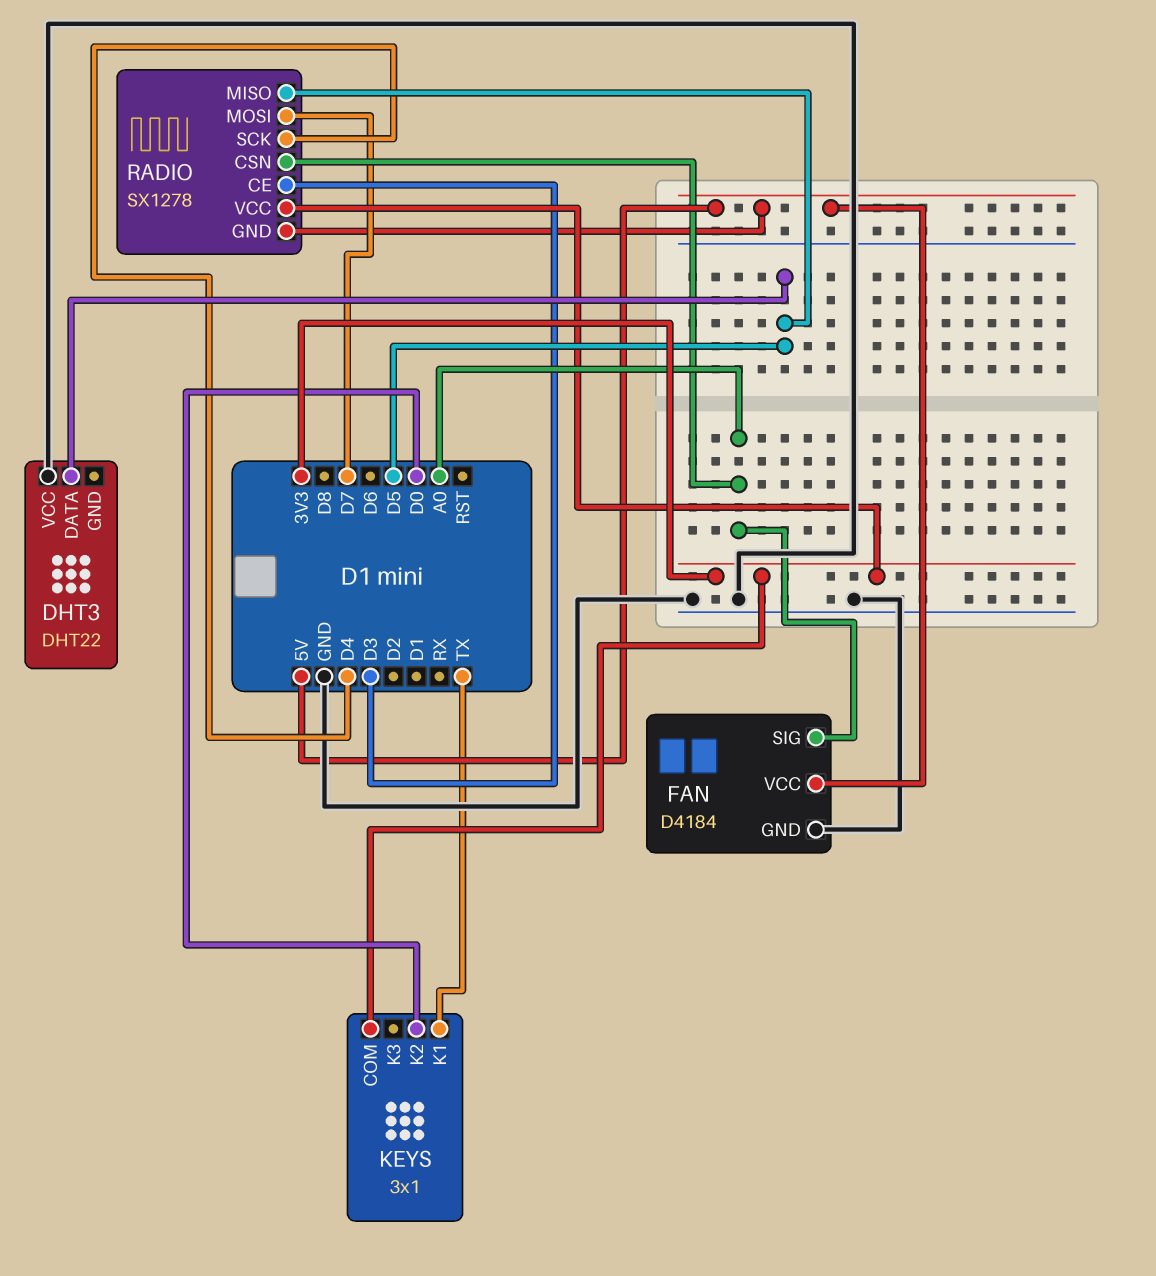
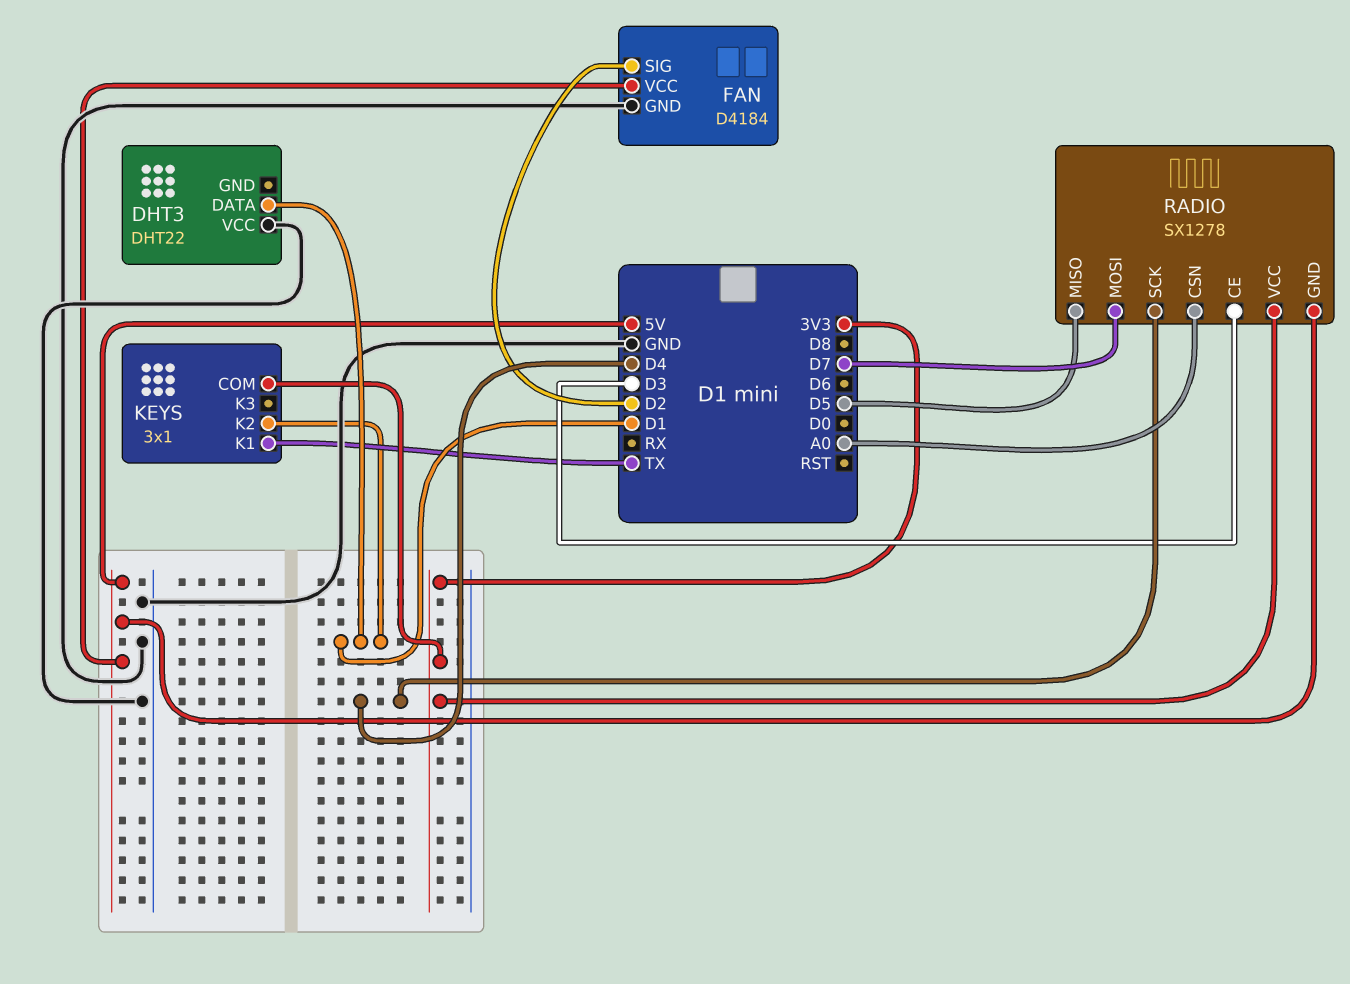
DHT3 pin DATA: D5 -> D1
FAN pin SIG: A0 -> D2
KEYS pin K2: D0 -> D1

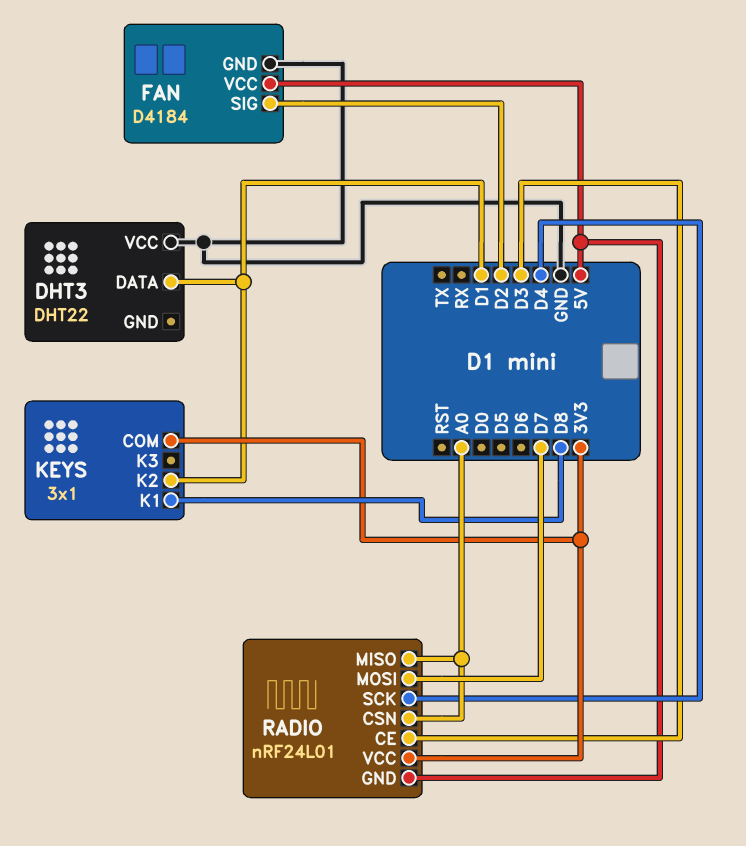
KEYS pin K1: TX -> D8
RADIO: SX1278 -> nRF24L01
RADIO pin MISO: D5 -> A0

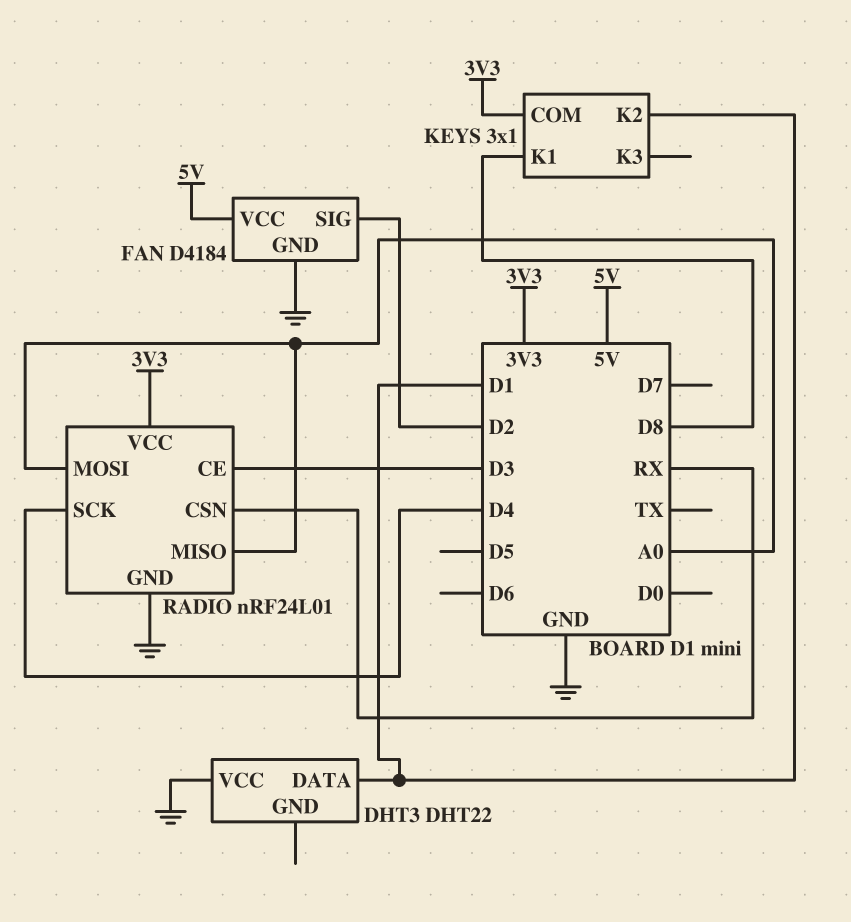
RADIO pin CSN: A0 -> RX
RADIO pin GND: 5V -> GND
RADIO pin MOSI: D7 -> A0

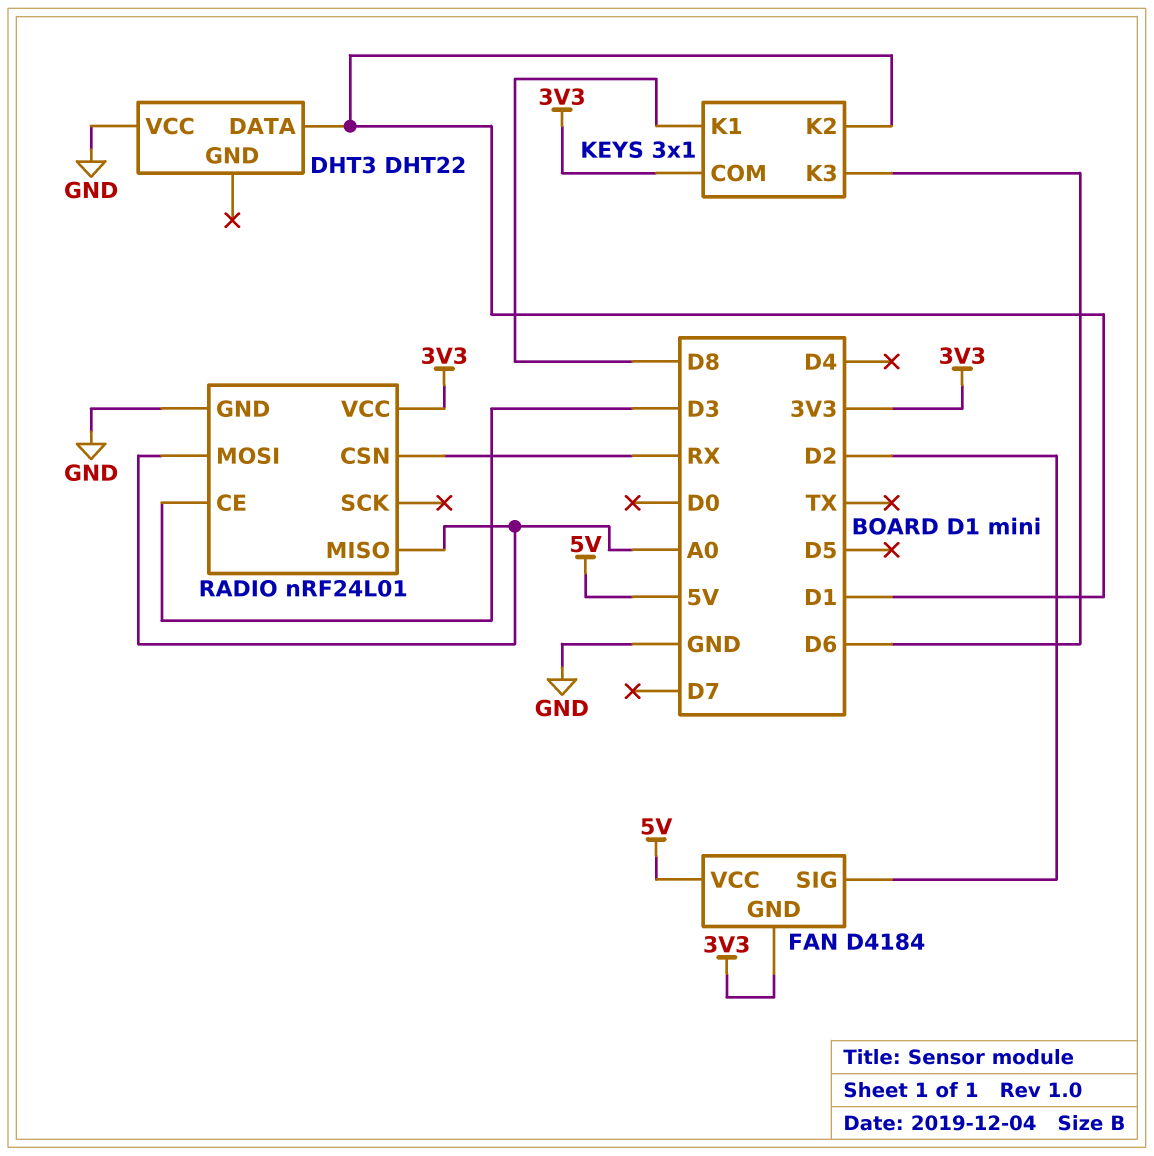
FAN pin GND: GND -> 3V3
KEYS pin K3: none -> D6
RADIO pin SCK: D4 -> none

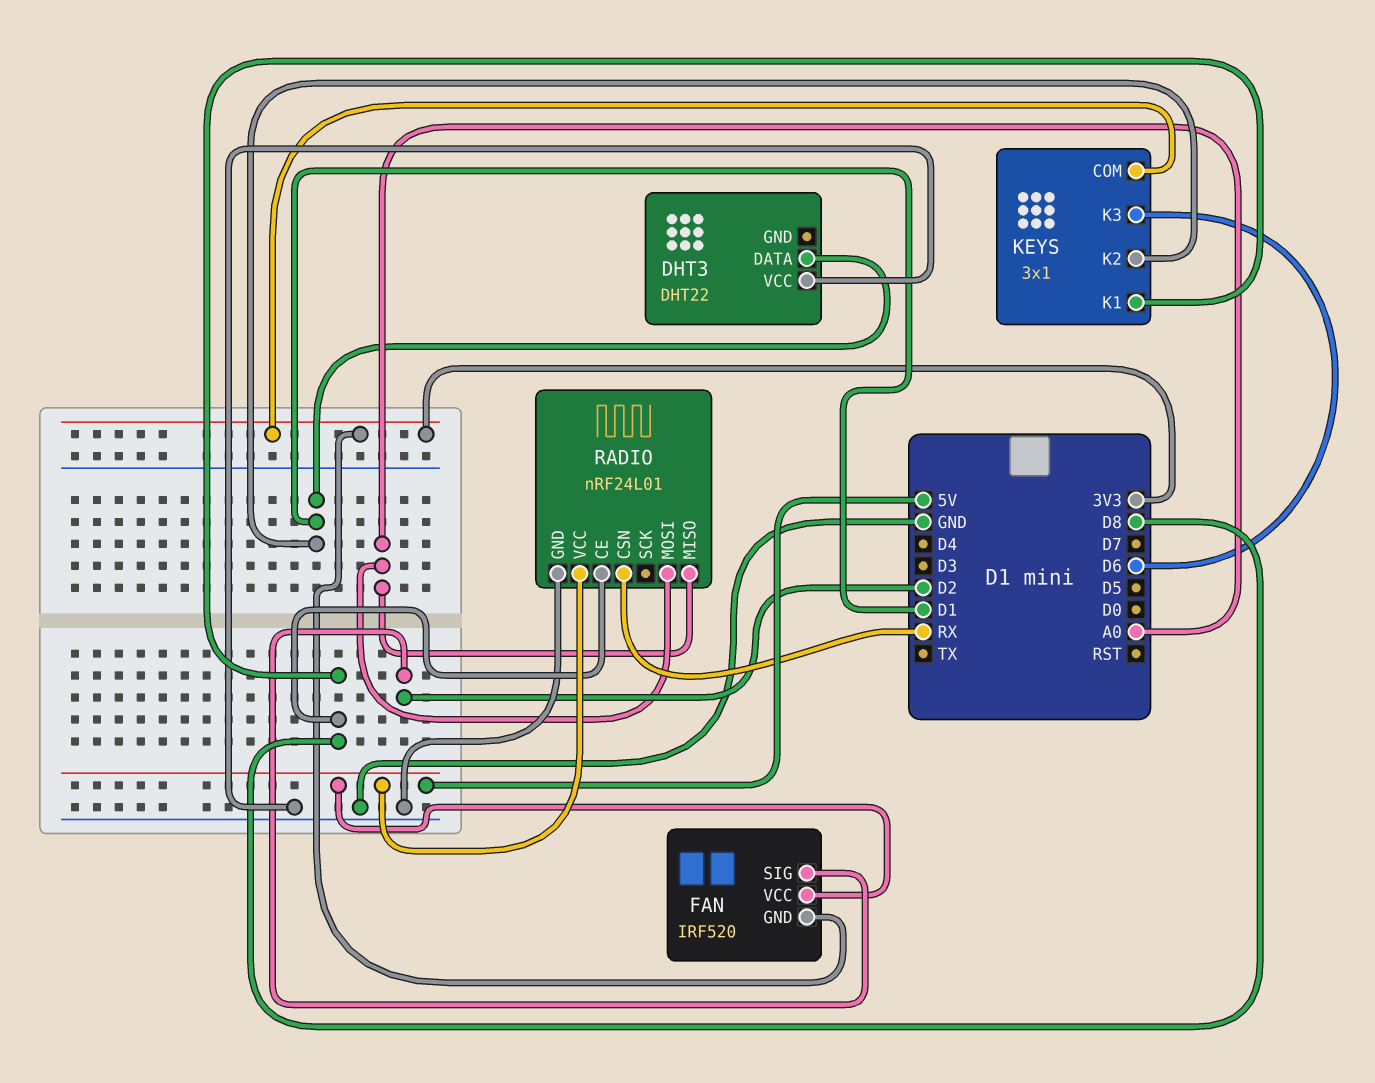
FAN: D4184 -> IRF520
RADIO pin CE: D3 -> D8
RADIO pin VCC: 3V3 -> 5V

